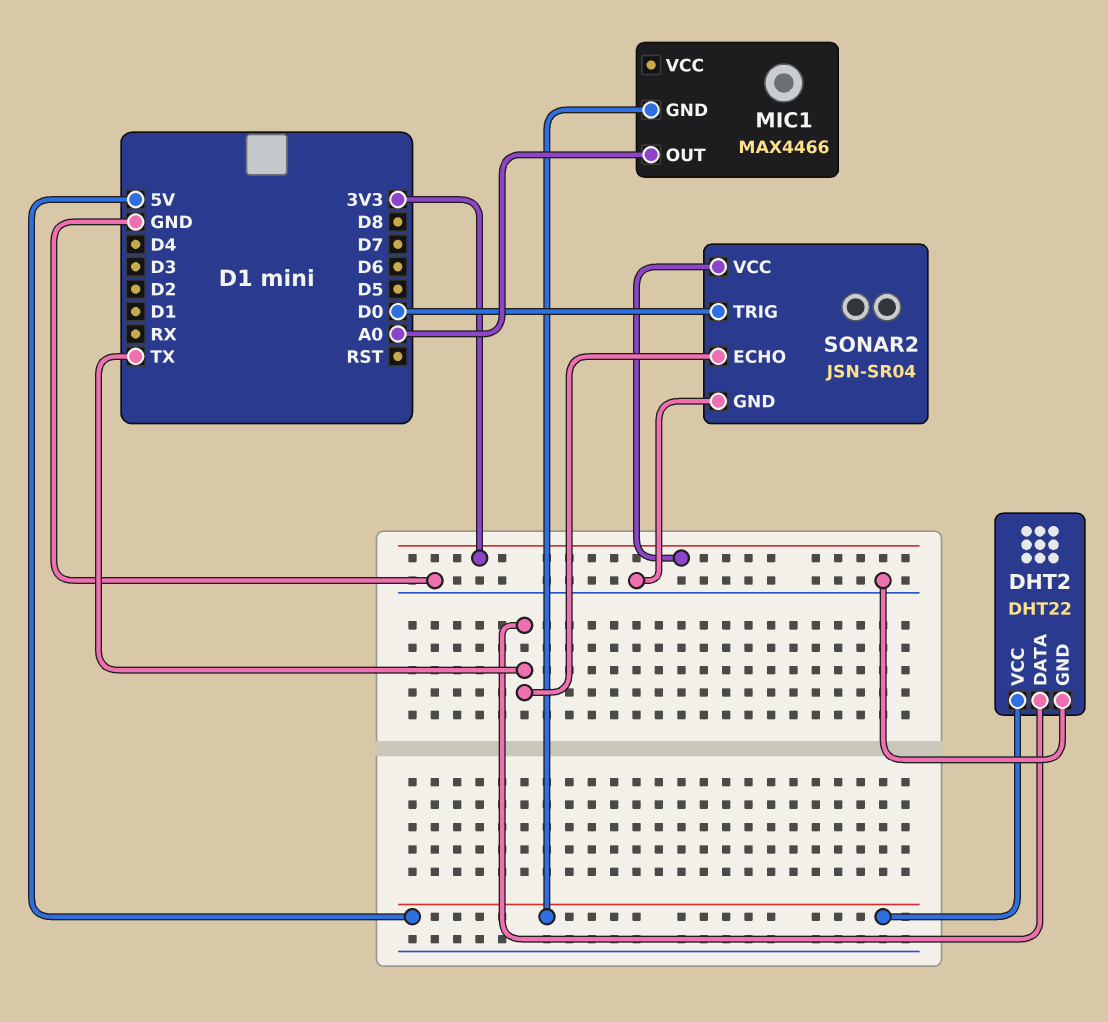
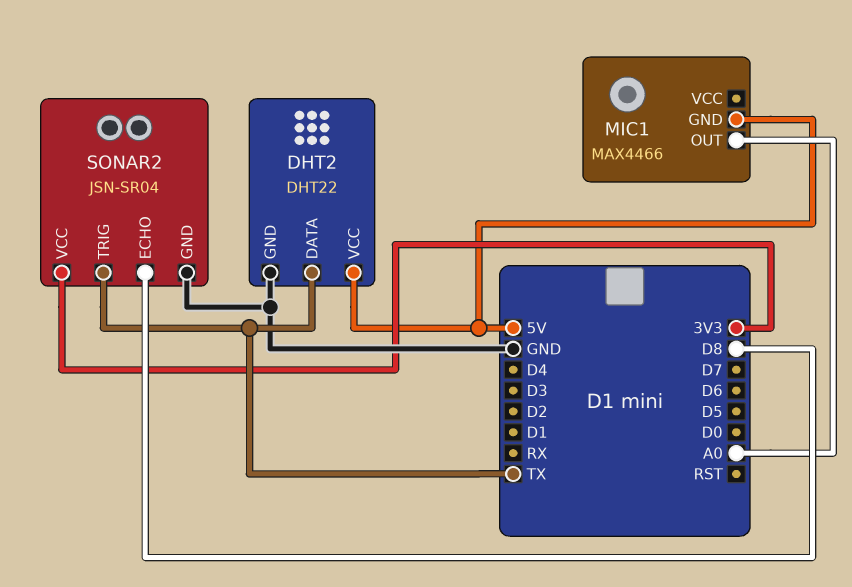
SONAR2 pin ECHO: TX -> D8
SONAR2 pin TRIG: D0 -> TX

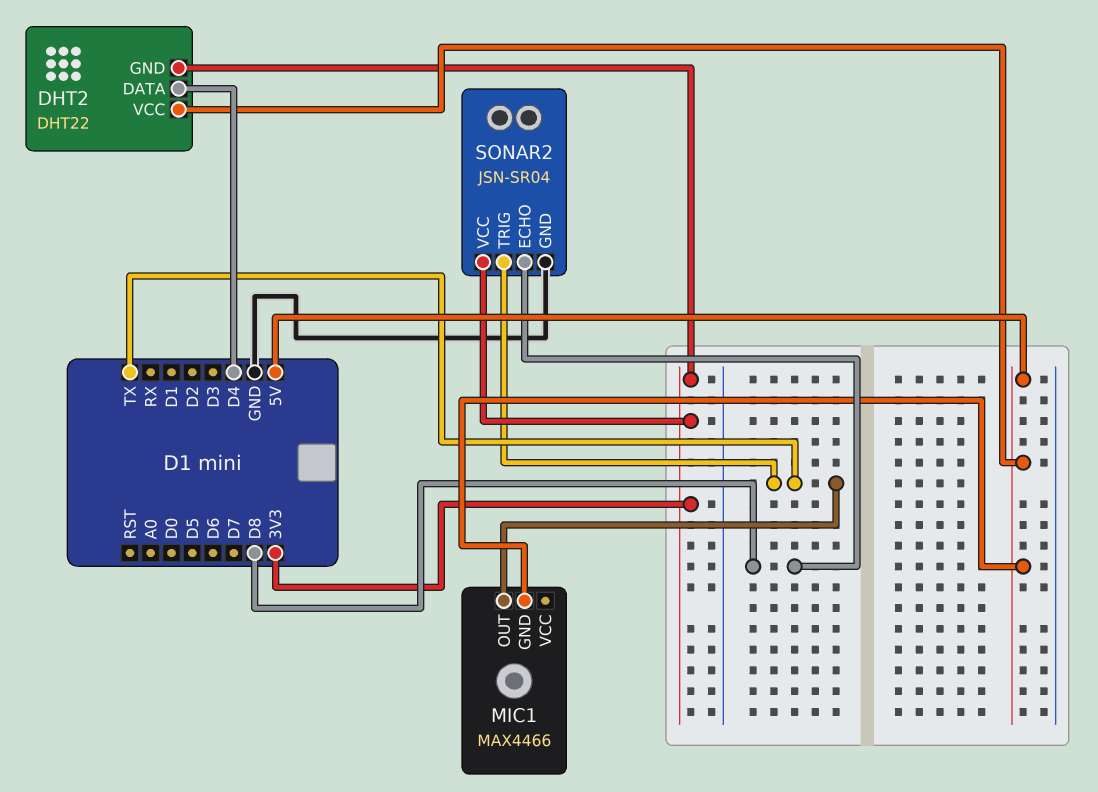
DHT2 pin DATA: TX -> D4
DHT2 pin GND: GND -> 3V3
MIC1 pin OUT: A0 -> TX

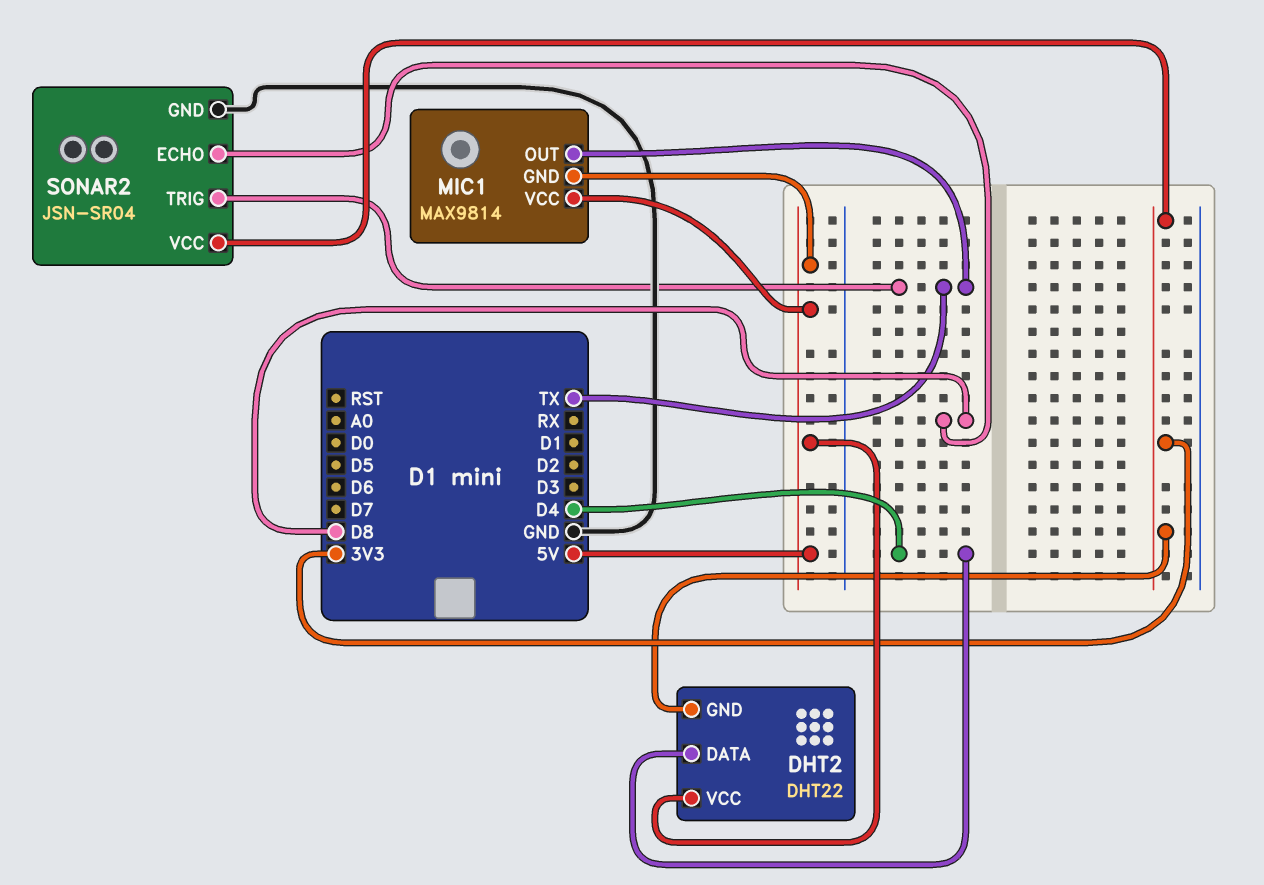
MIC1: MAX4466 -> MAX9814
MIC1 pin VCC: none -> 5V

